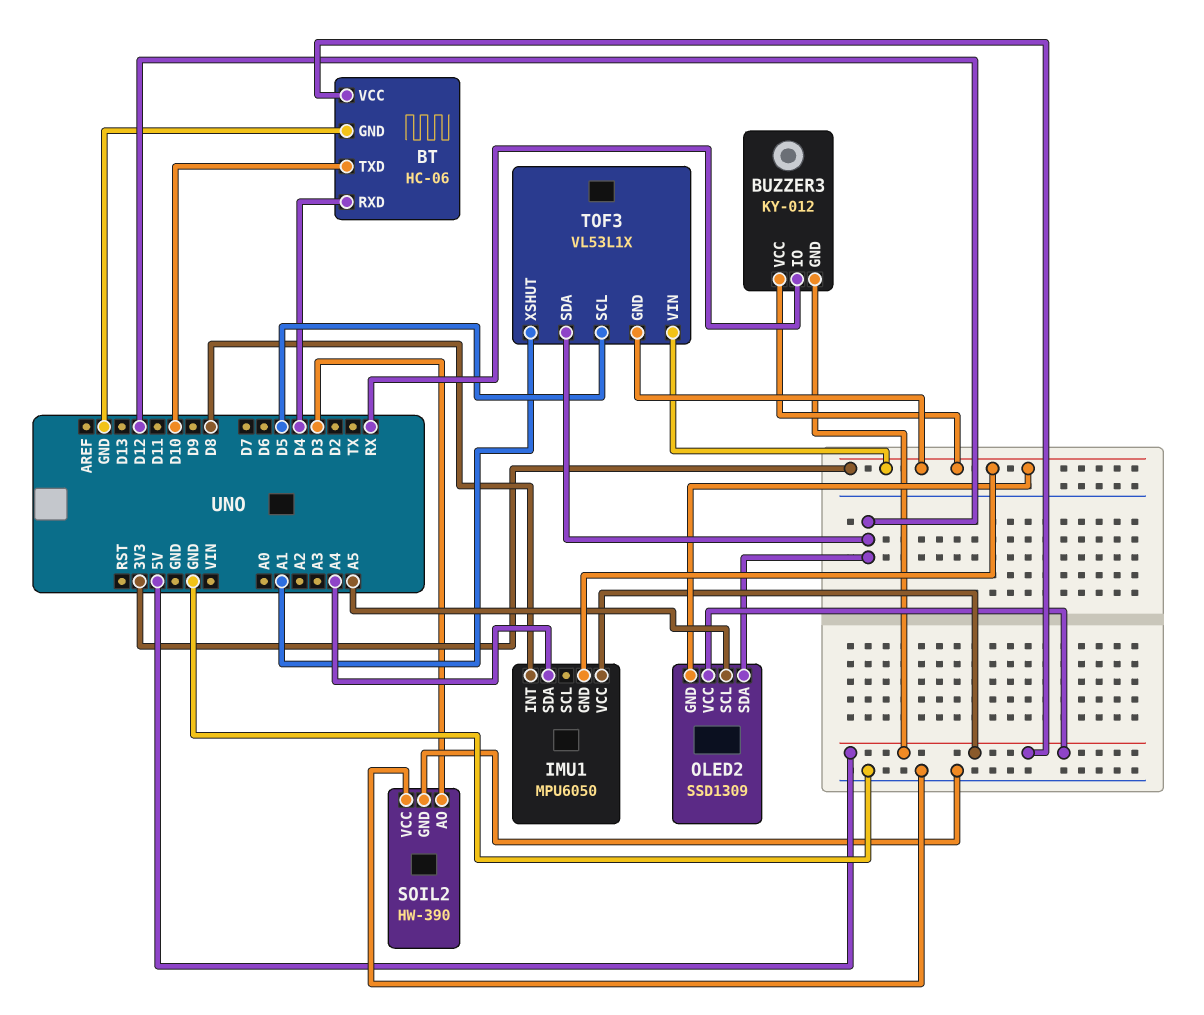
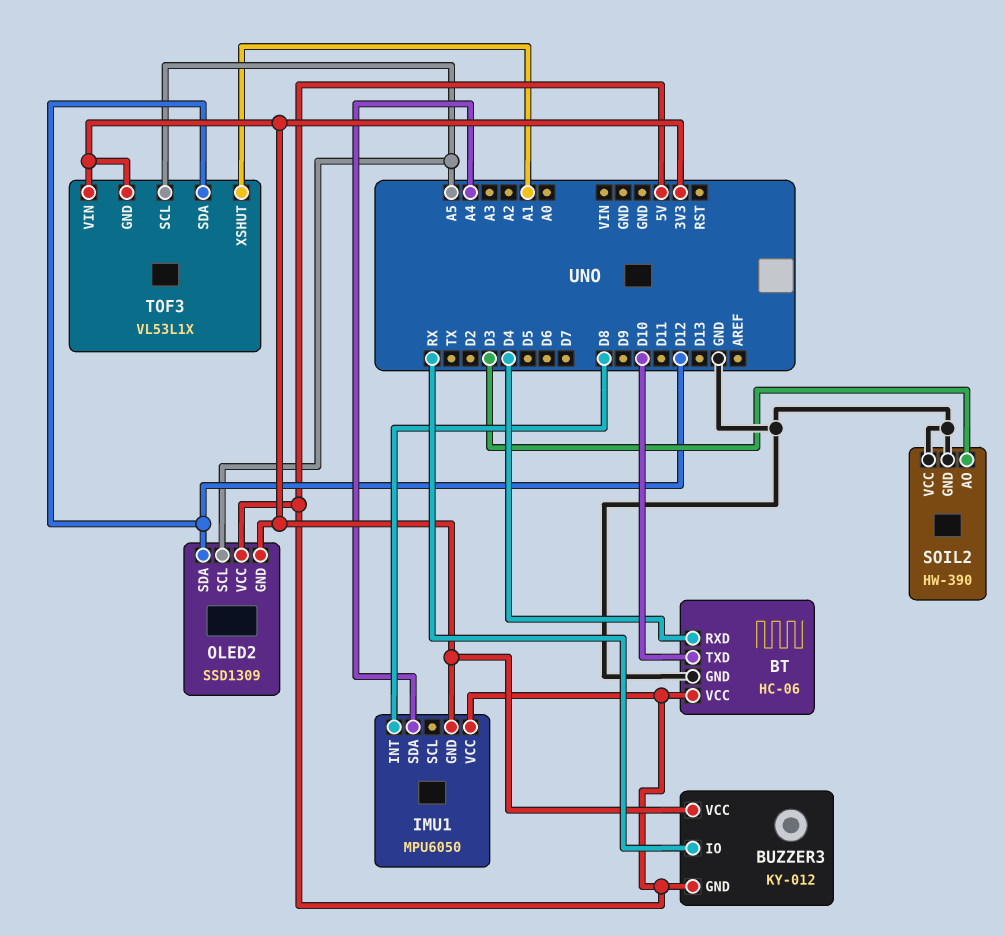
TOF3 pin SCL: D5 -> A5

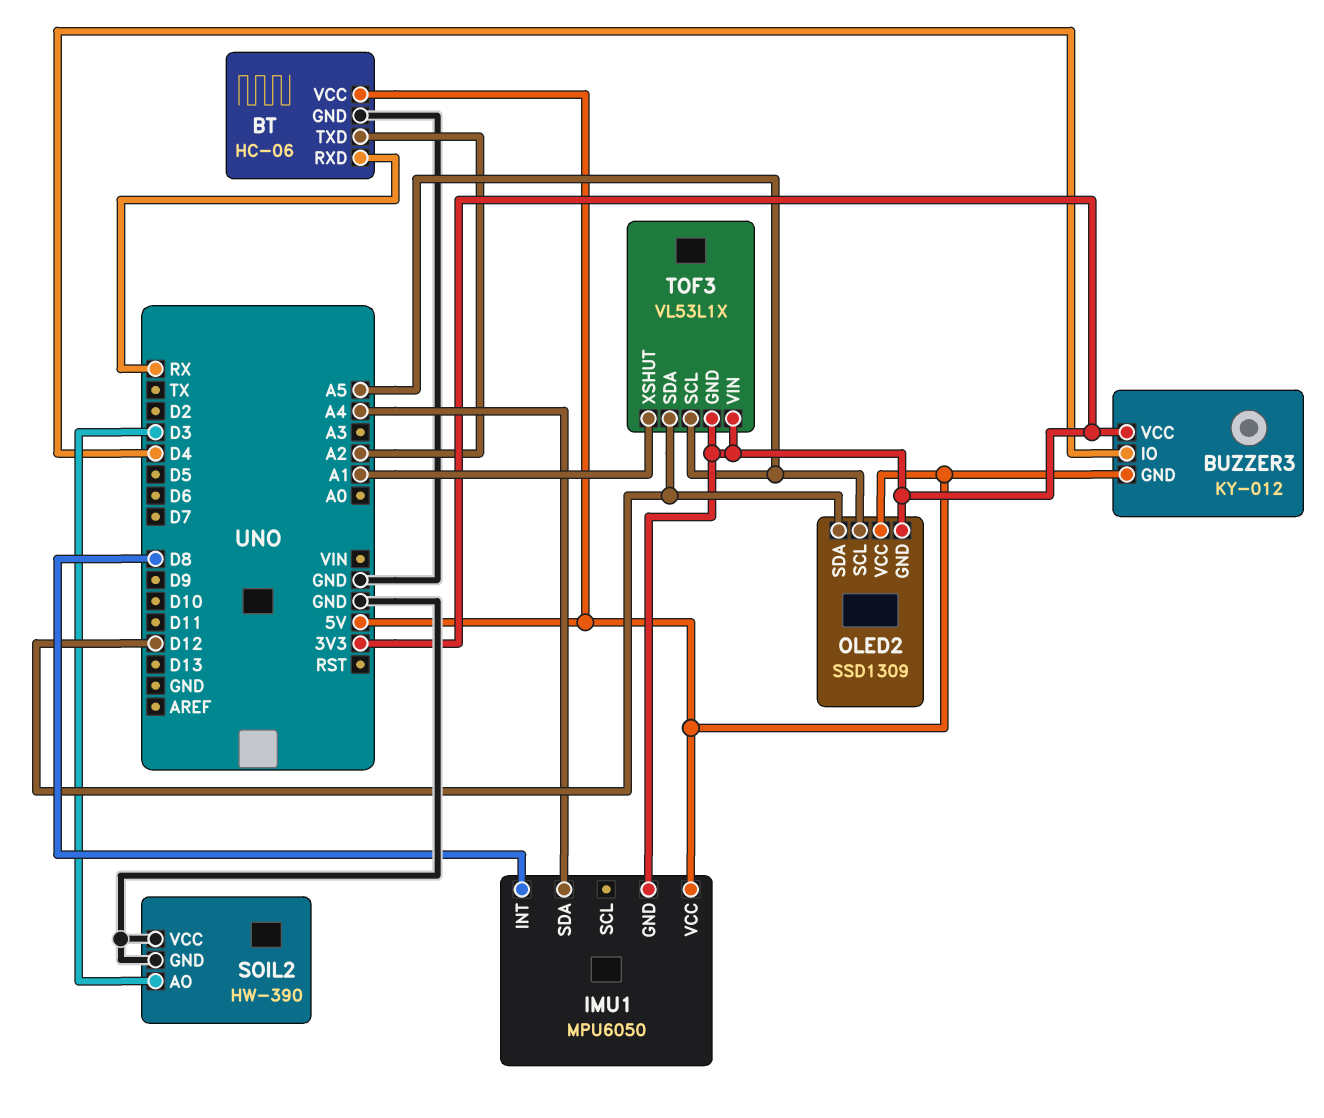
BT pin RXD: D4 -> RX
BT pin TXD: D10 -> A2
BUZZER3 pin IO: RX -> D4

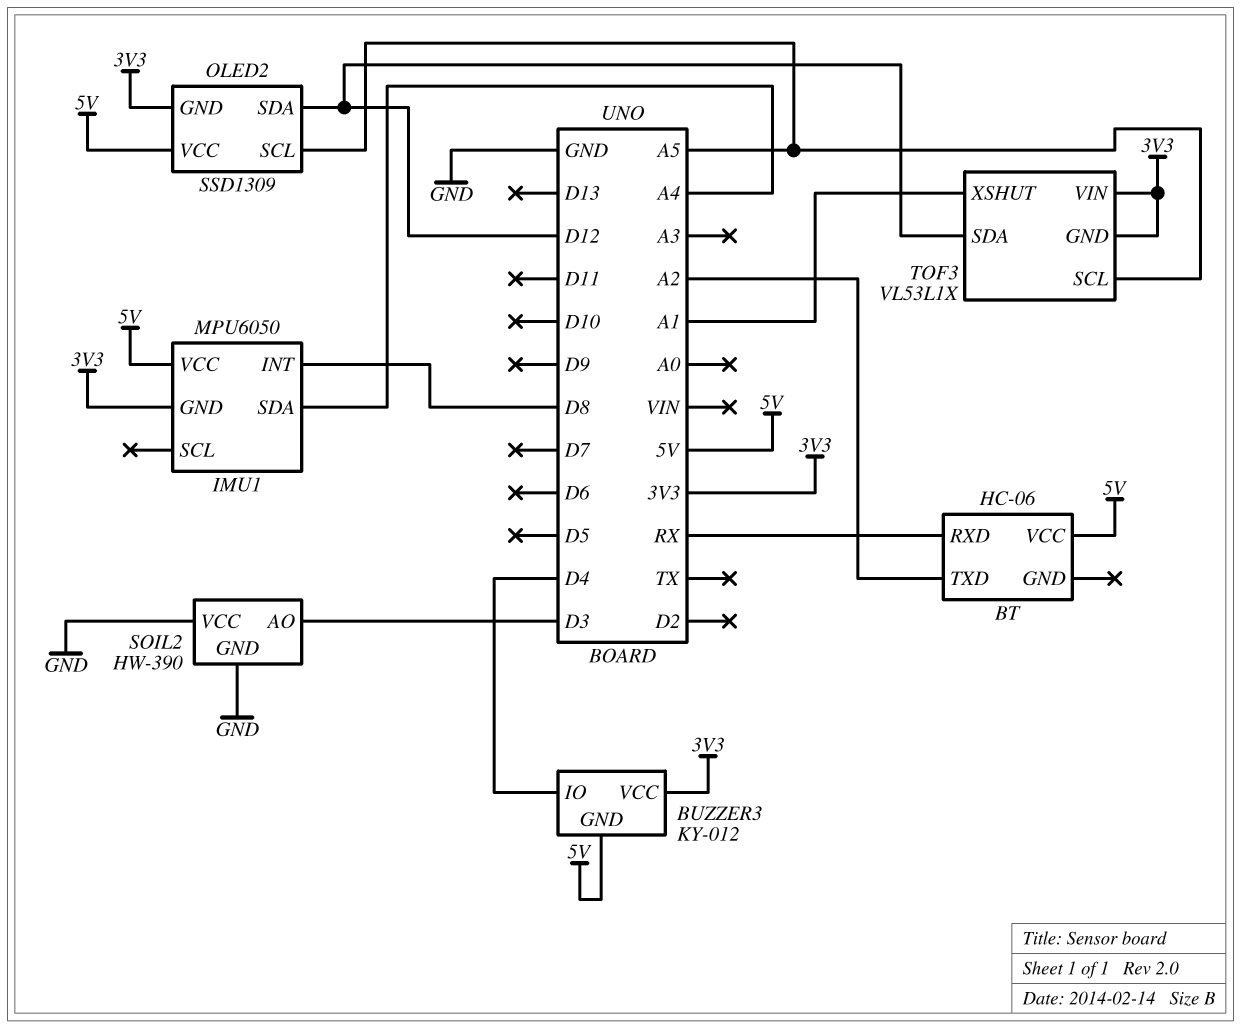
BT pin GND: GND -> none

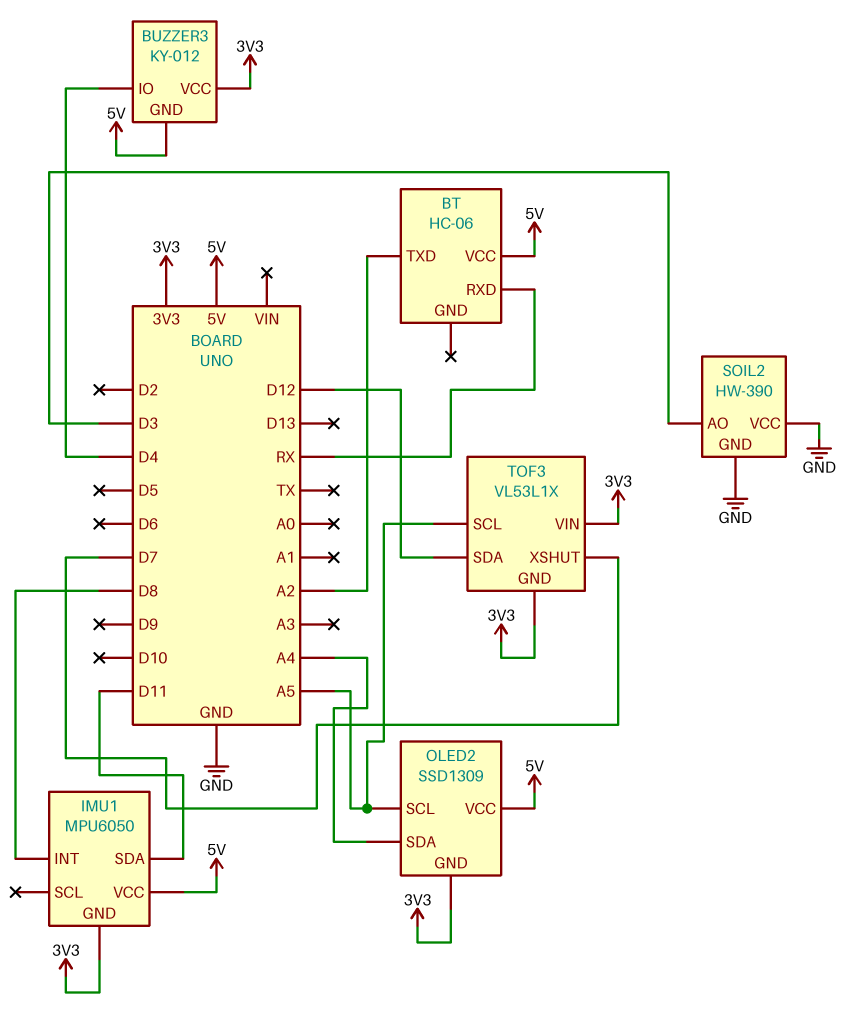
IMU1 pin SDA: A4 -> D11
OLED2 pin SDA: D12 -> A4
TOF3 pin XSHUT: A1 -> D7

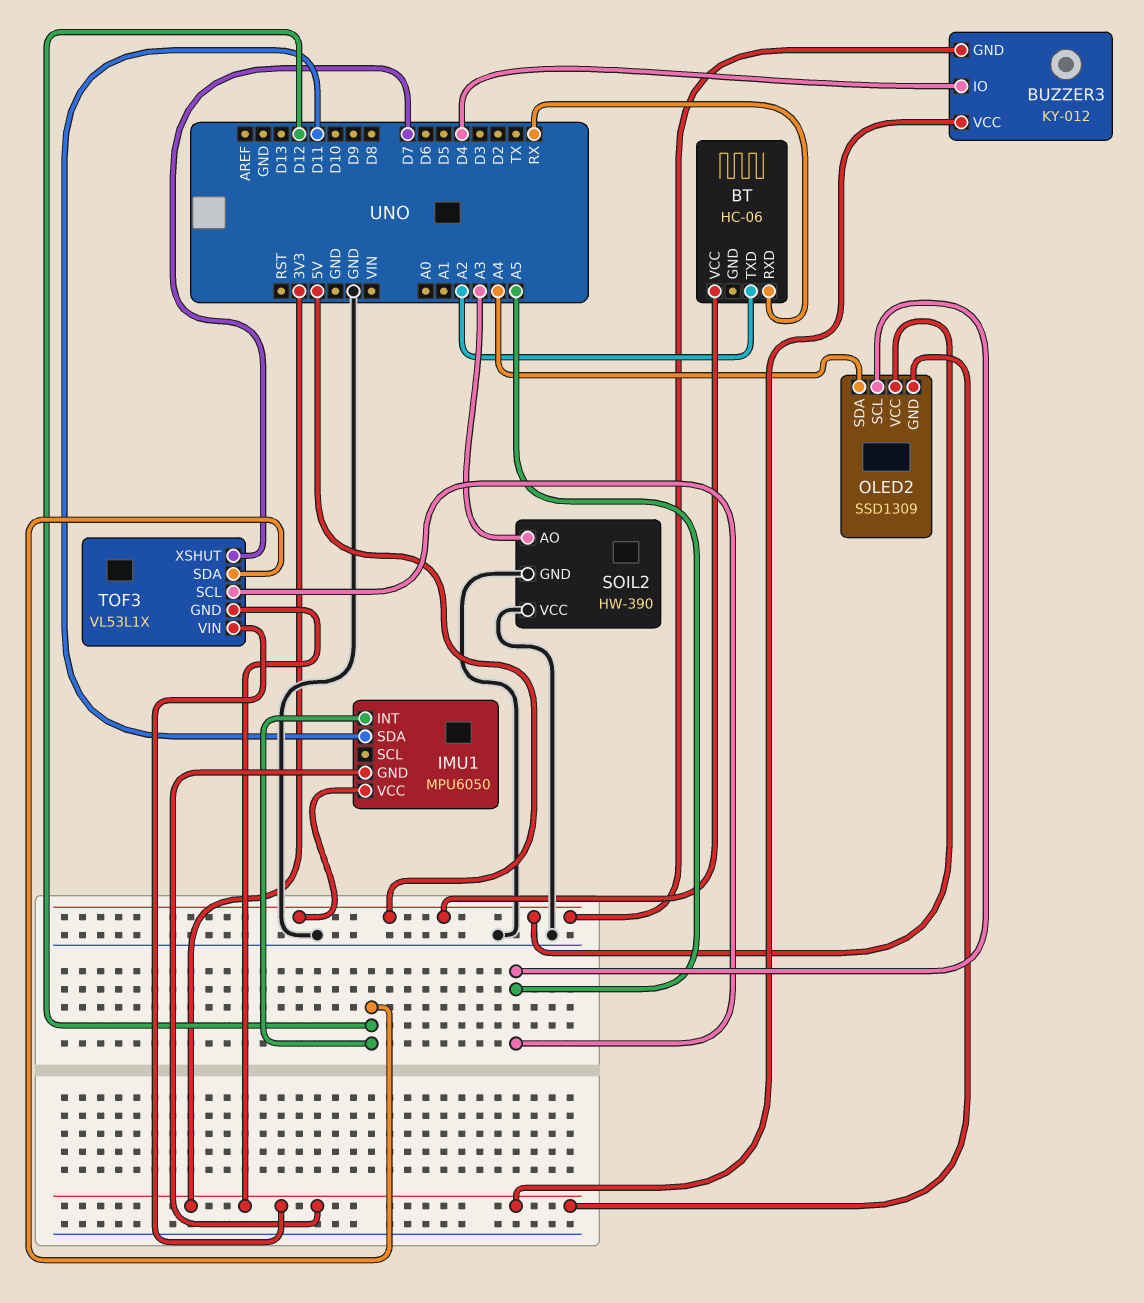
IMU1 pin INT: D8 -> D12
SOIL2 pin AO: D3 -> A3

